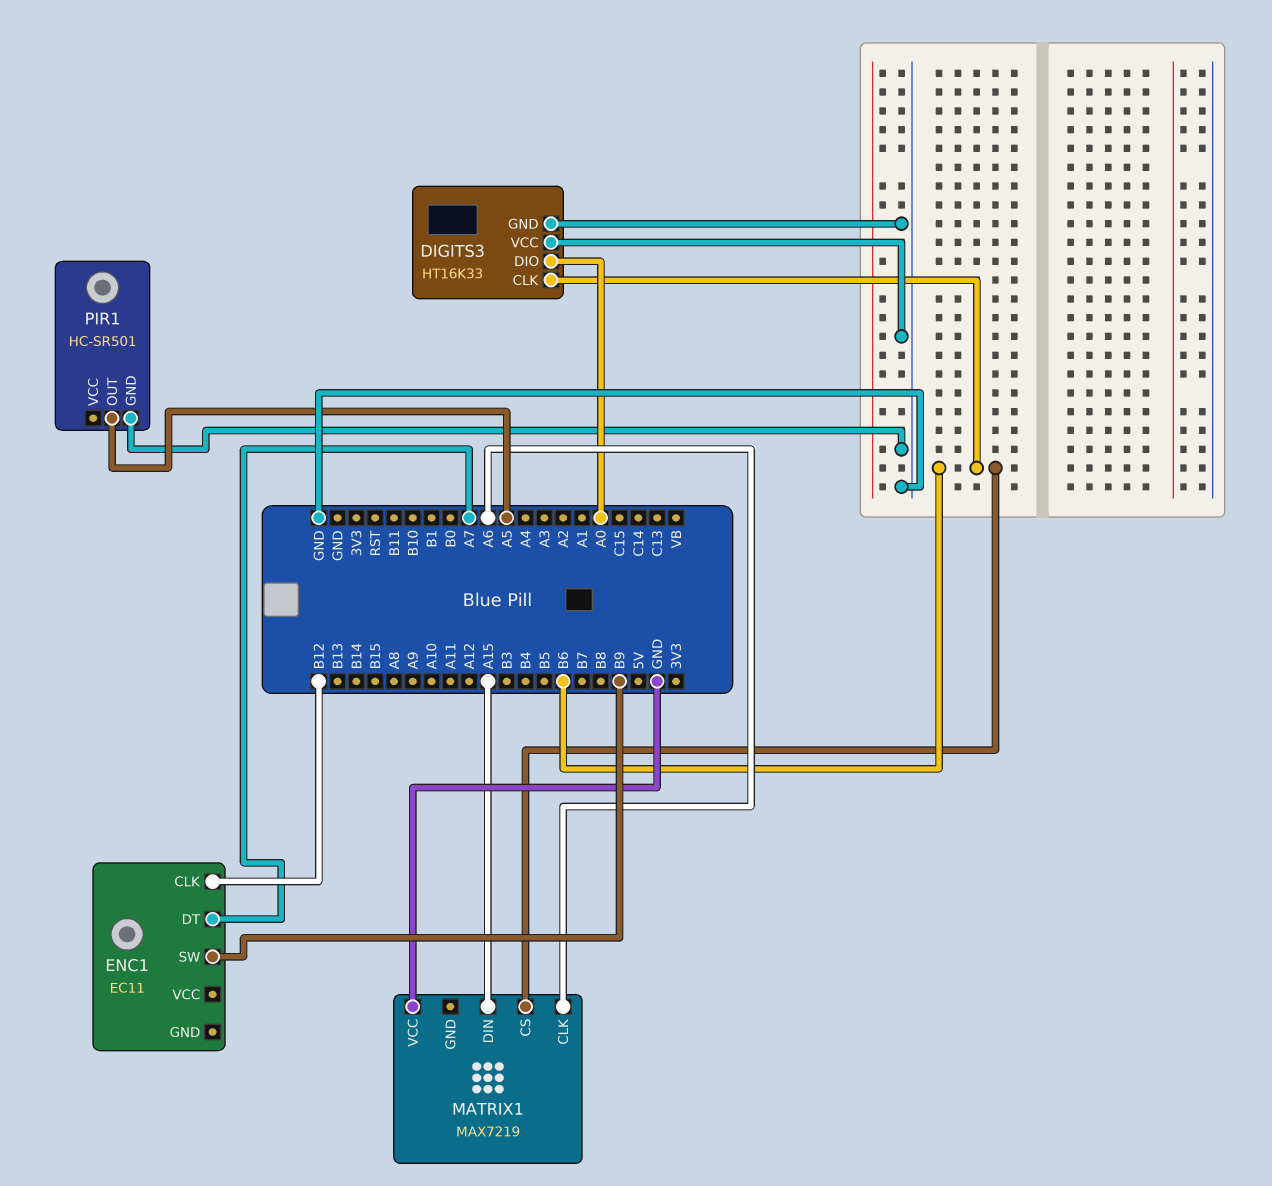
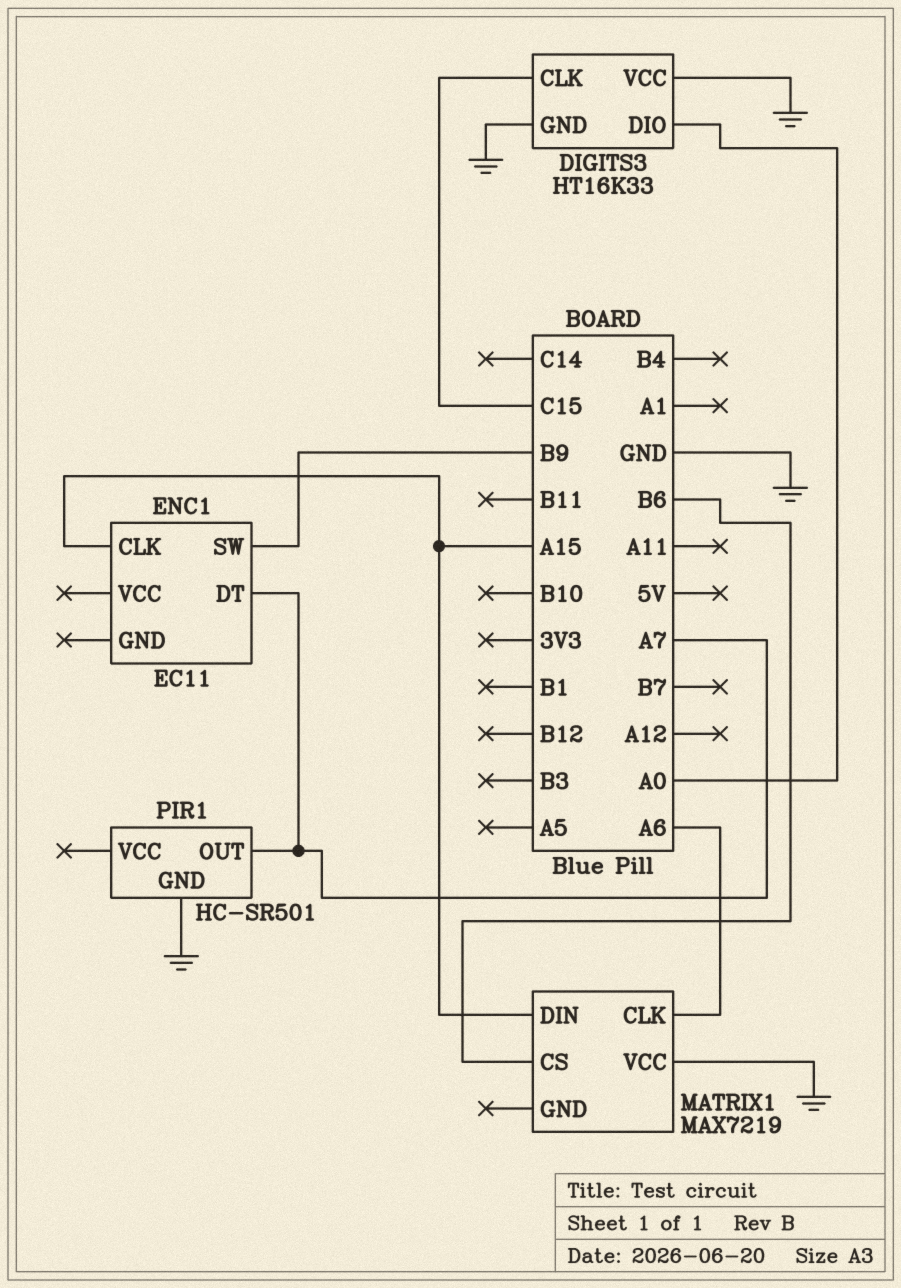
DIGITS3 pin CLK: B6 -> C15
ENC1 pin CLK: B12 -> A15
PIR1 pin OUT: A5 -> A7

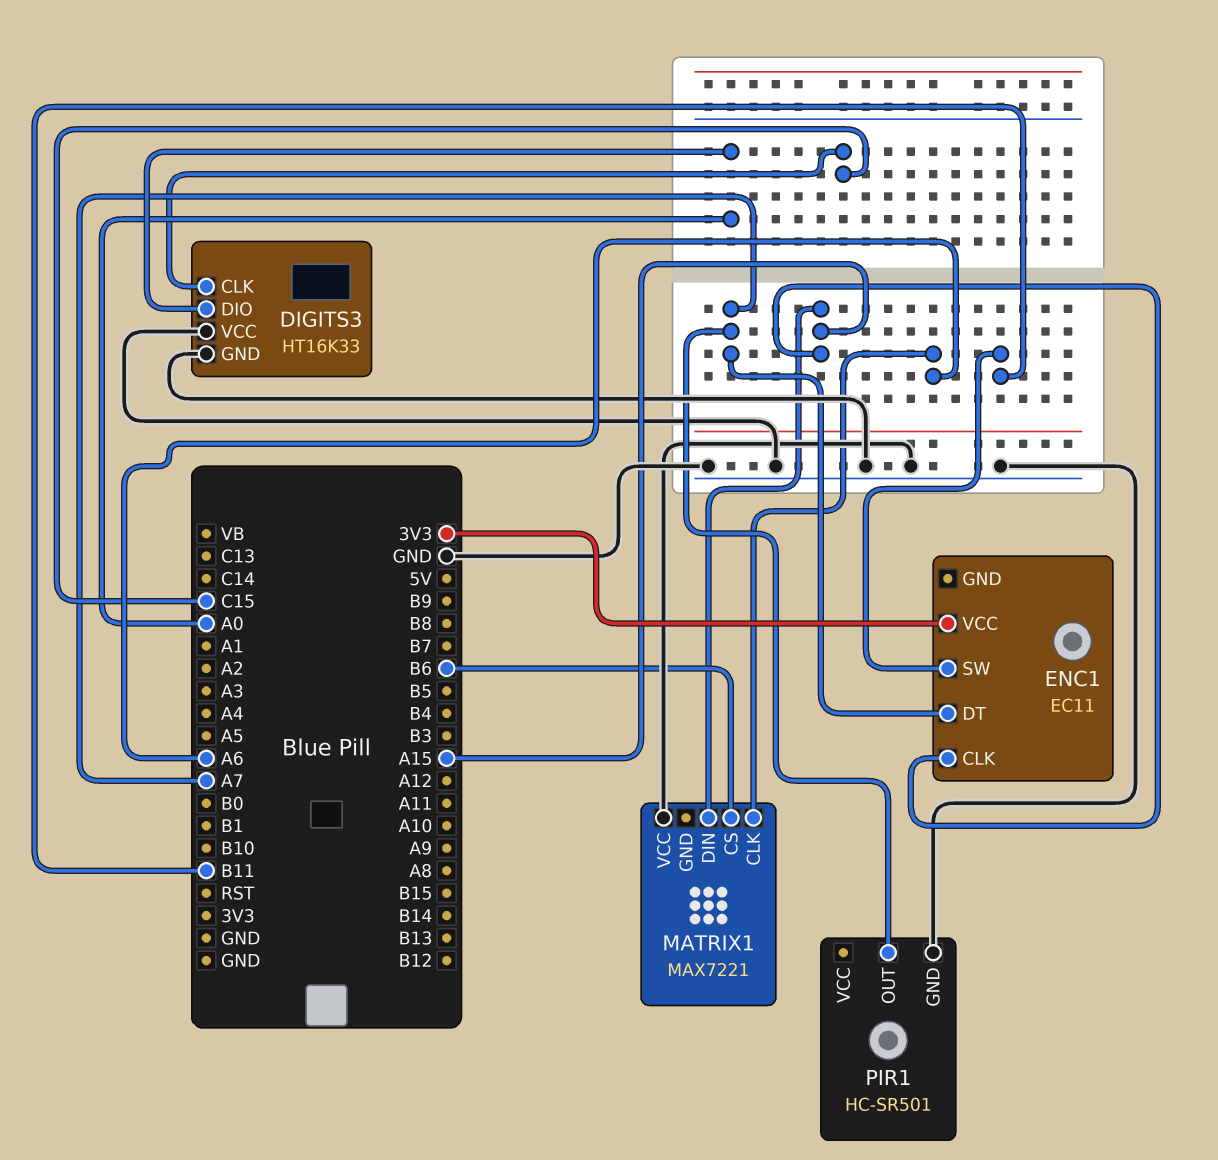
ENC1 pin SW: B9 -> B11
ENC1 pin VCC: none -> 3V3
MATRIX1: MAX7219 -> MAX7221

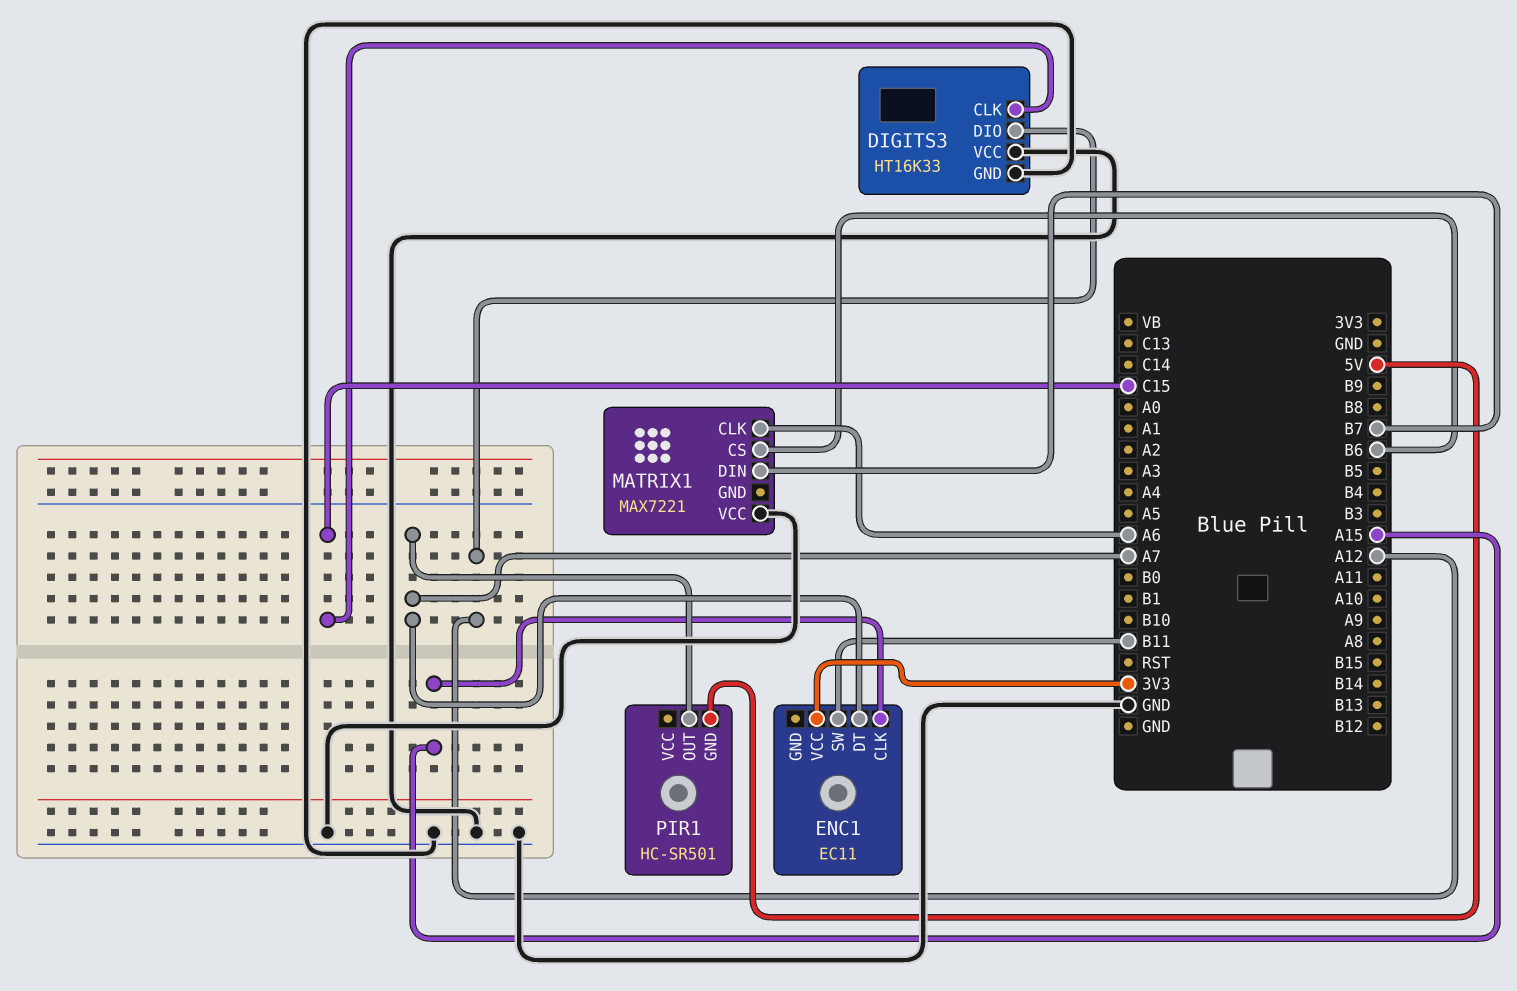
DIGITS3 pin DIO: A0 -> A12
MATRIX1 pin DIN: A15 -> B7
PIR1 pin GND: GND -> 5V

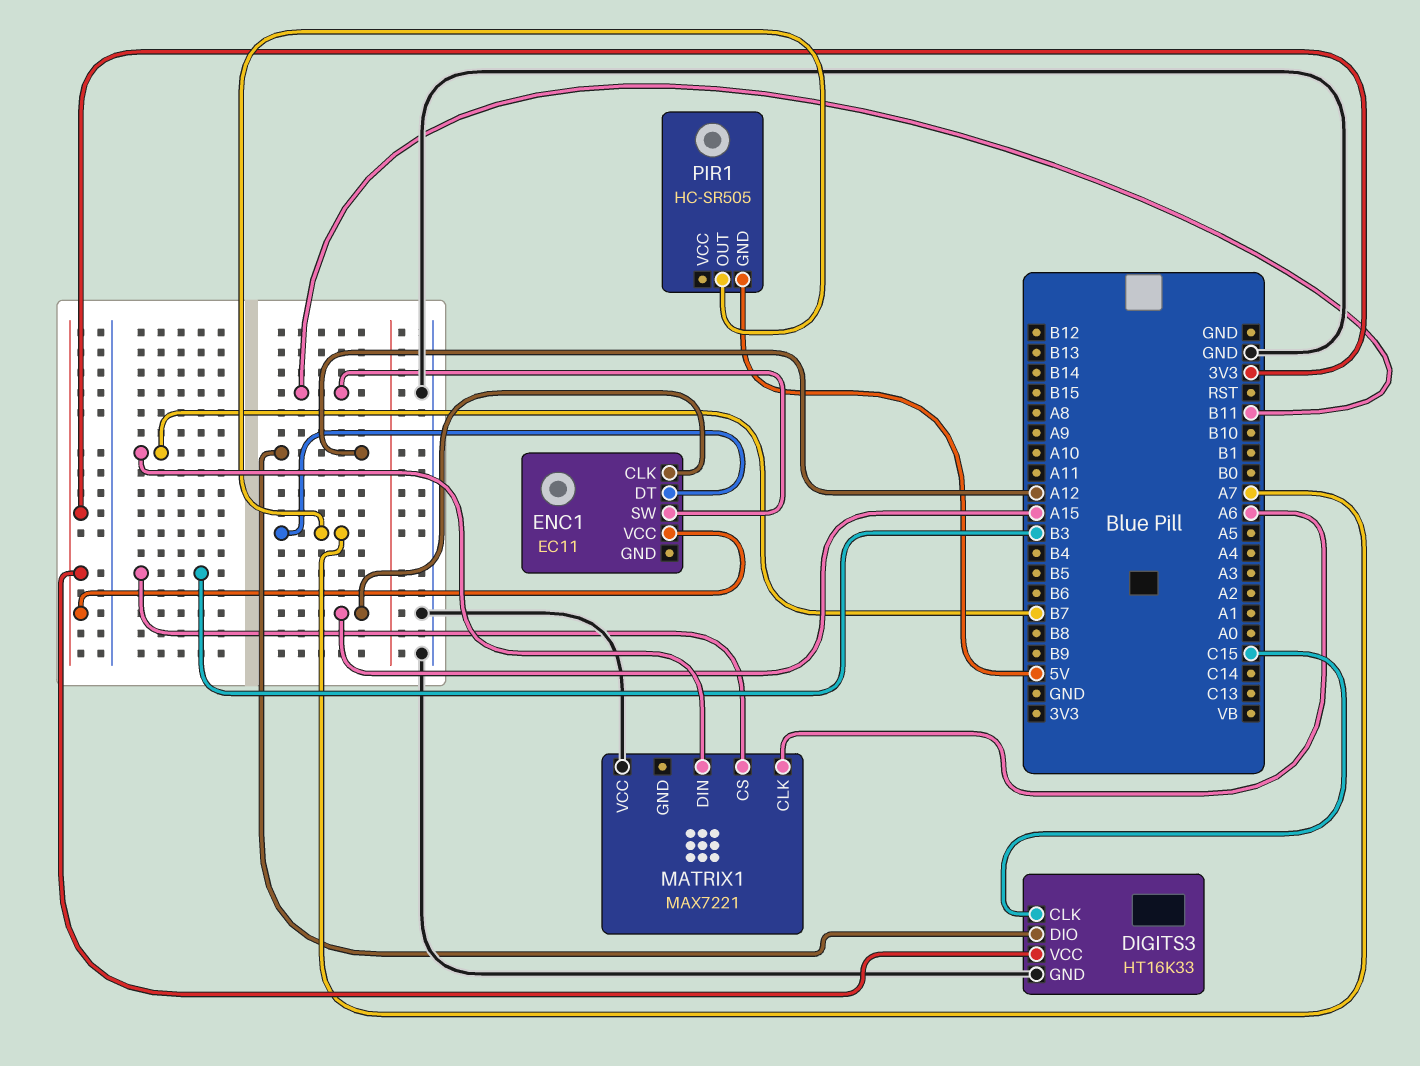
DIGITS3 pin VCC: GND -> 3V3
MATRIX1 pin CS: B6 -> B3
PIR1: HC-SR501 -> HC-SR505

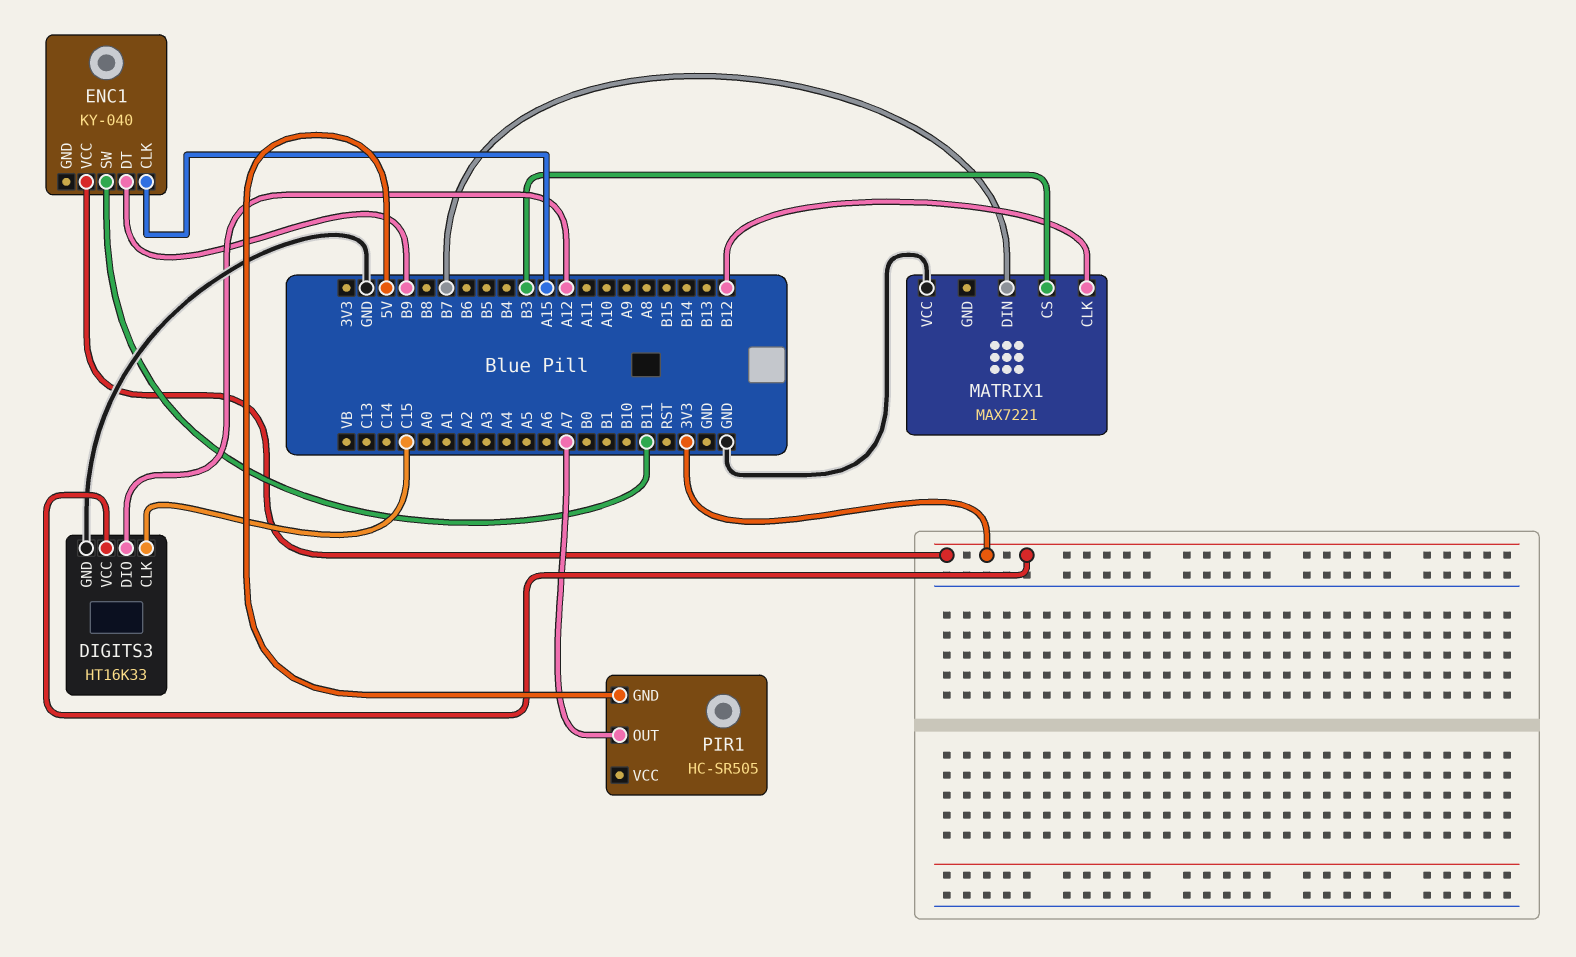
ENC1: EC11 -> KY-040
ENC1 pin DT: A7 -> B9
MATRIX1 pin CLK: A6 -> B12

